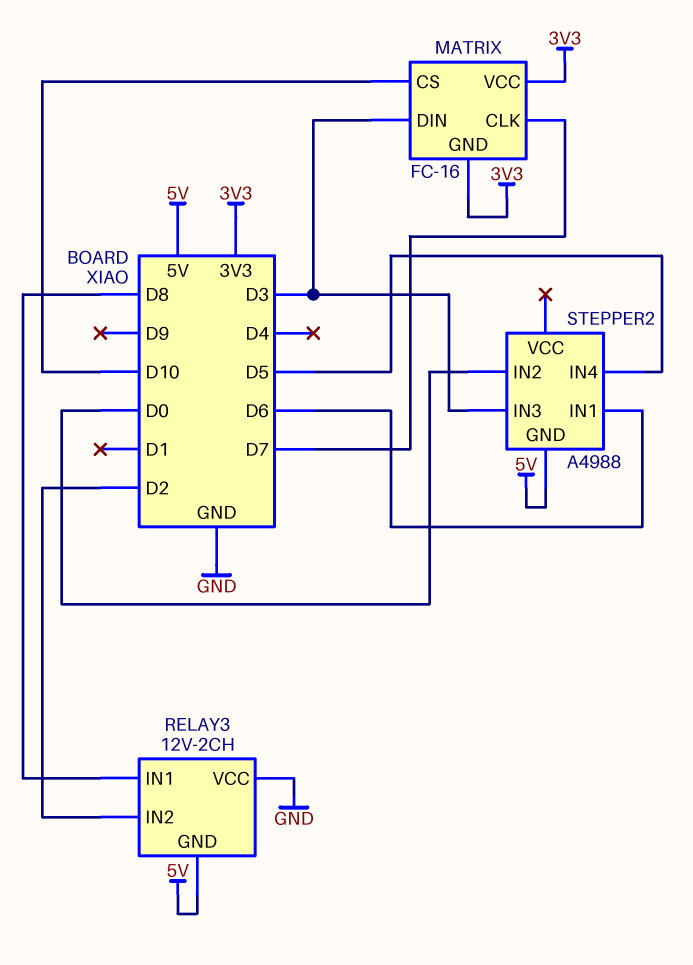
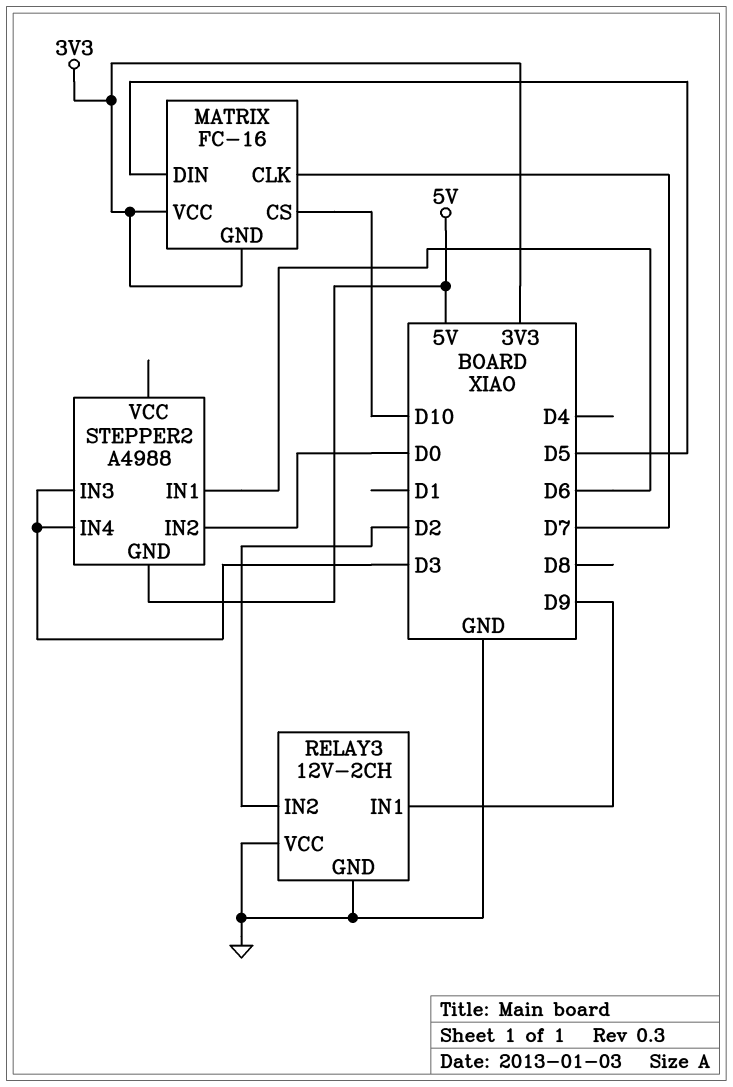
MATRIX pin DIN: D3 -> D5
RELAY3 pin GND: 5V -> GND
RELAY3 pin IN1: D8 -> D9
STEPPER2 pin IN4: D5 -> D3

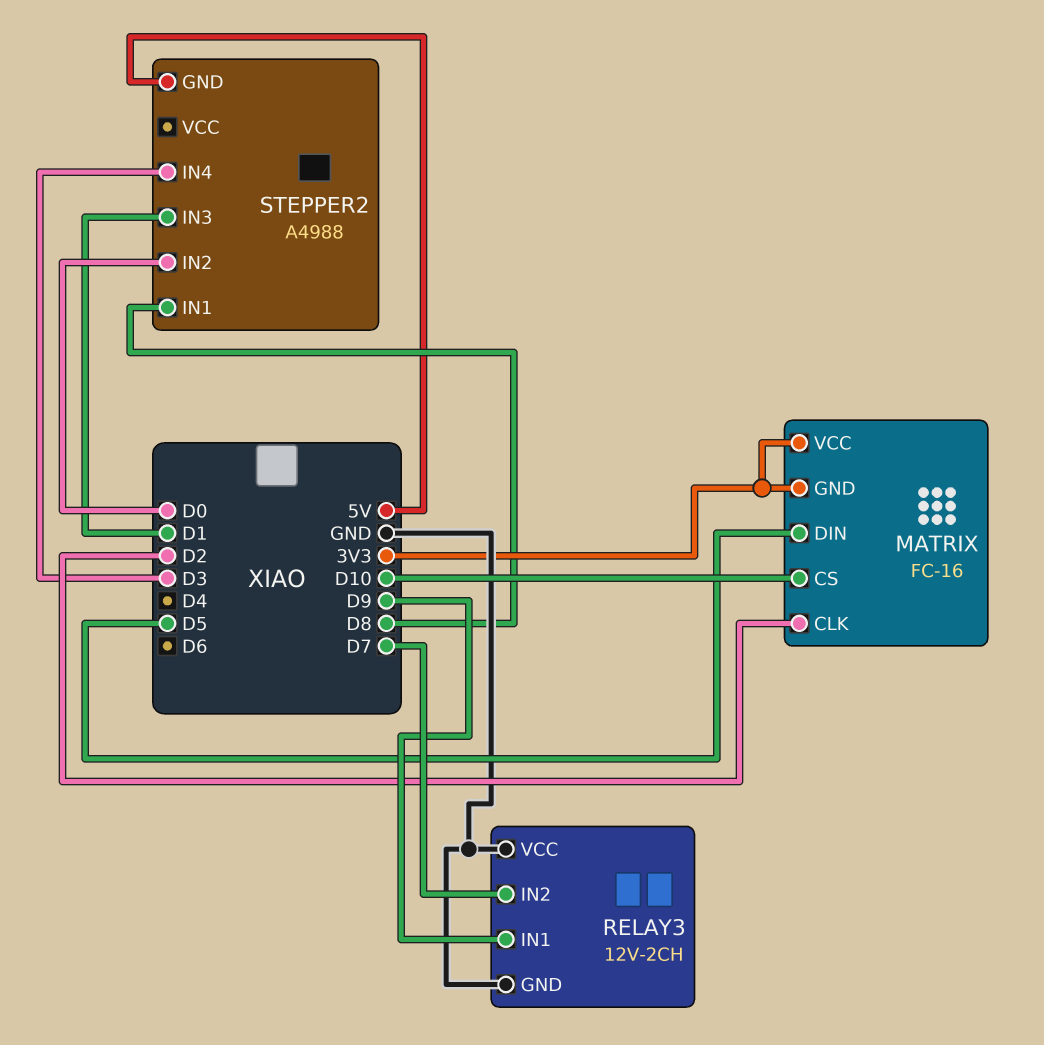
MATRIX pin CLK: D7 -> D2
RELAY3 pin IN2: D2 -> D7
STEPPER2 pin IN1: D6 -> D8
STEPPER2 pin IN3: D3 -> D1

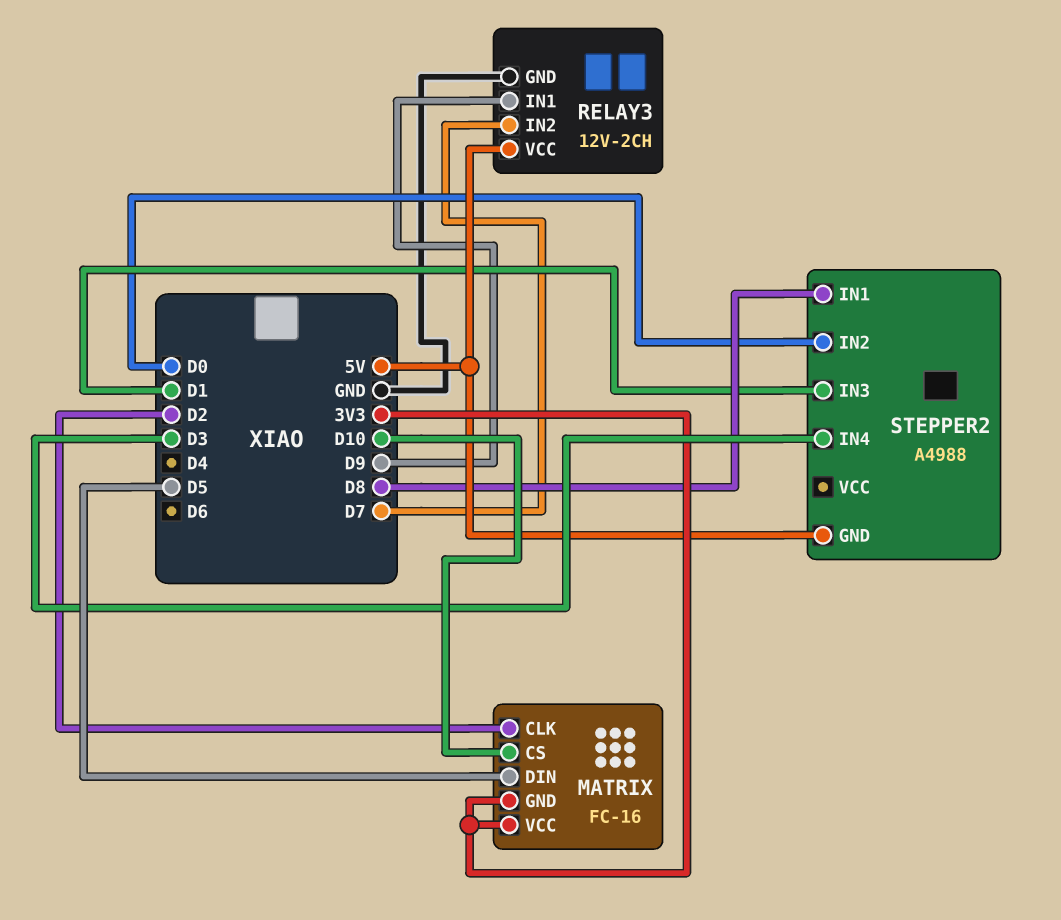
RELAY3 pin VCC: GND -> 5V

